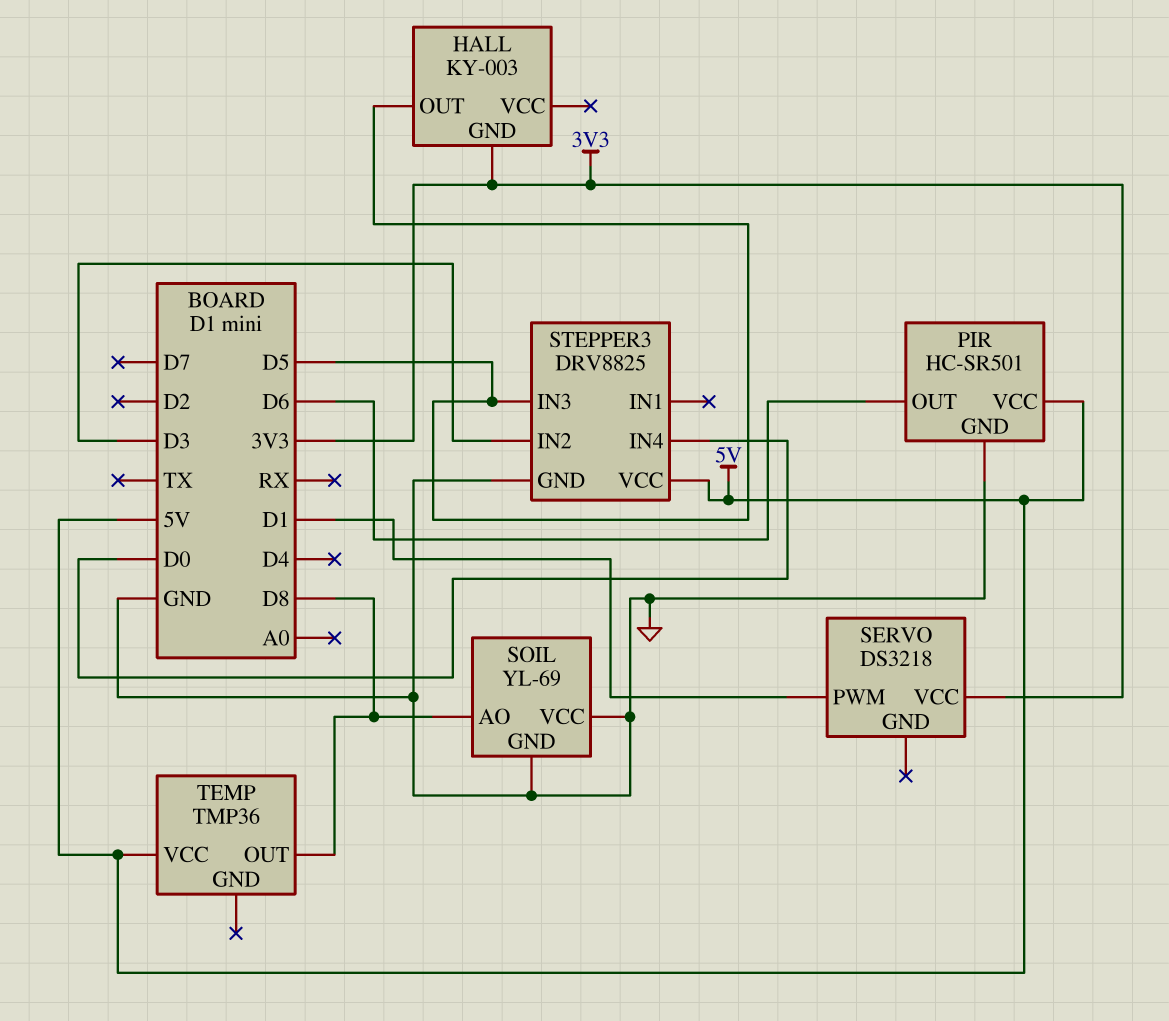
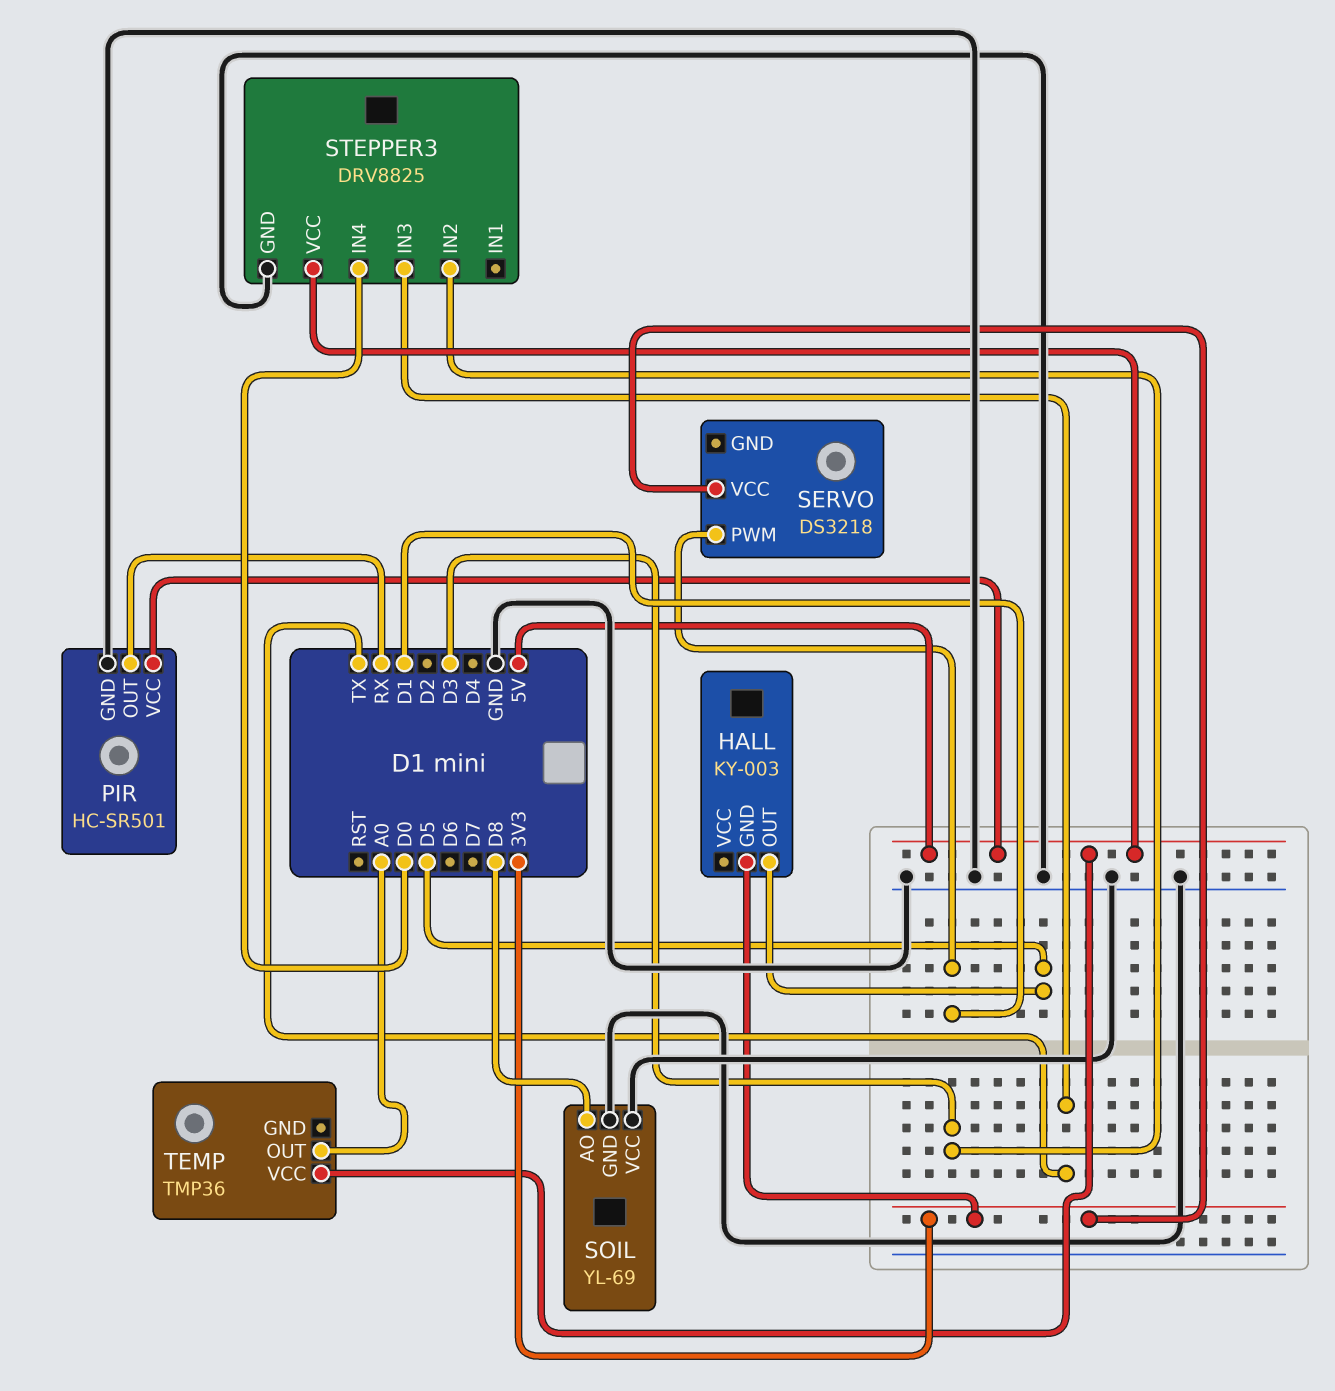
PIR pin OUT: D6 -> RX
STEPPER3 pin IN3: D5 -> TX
TEMP pin OUT: D8 -> A0

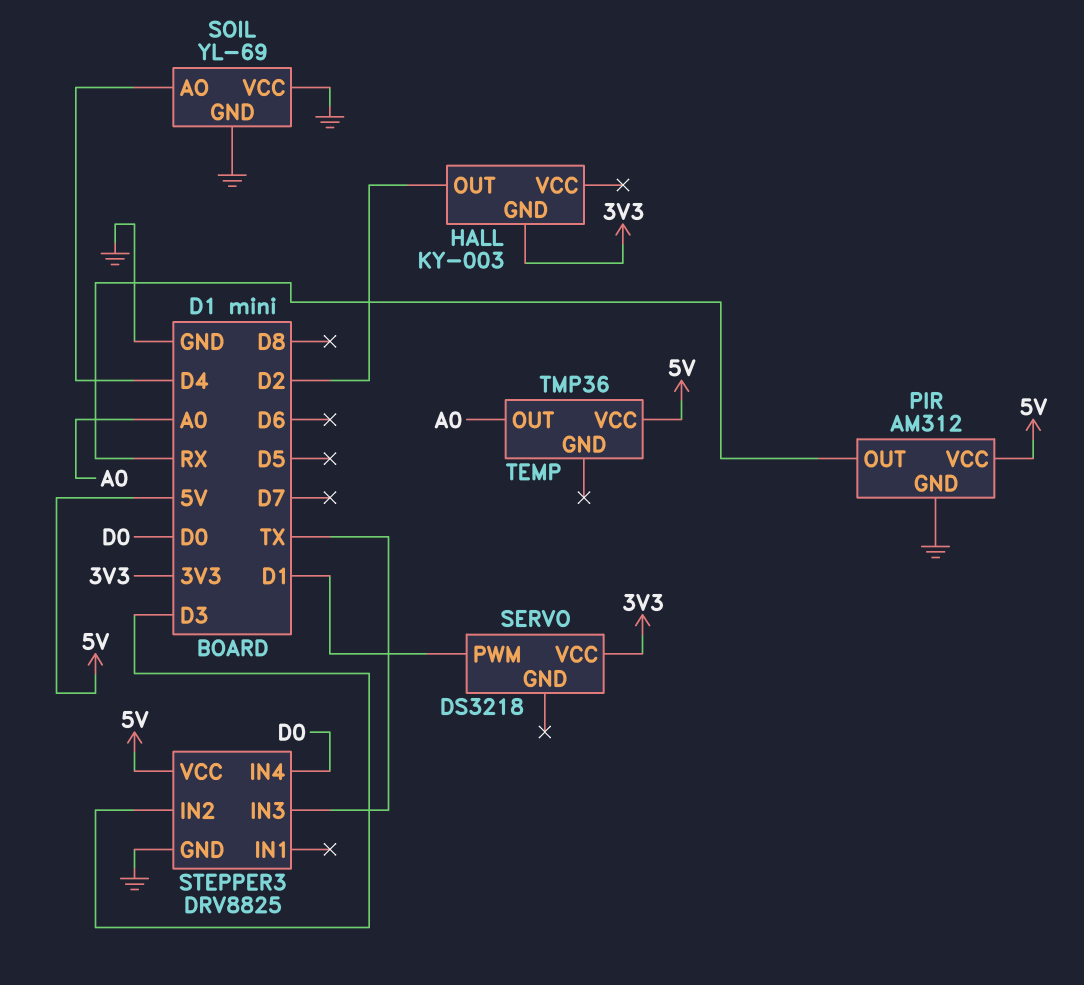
HALL pin OUT: D5 -> D2
PIR: HC-SR501 -> AM312
SOIL pin AO: D8 -> D4

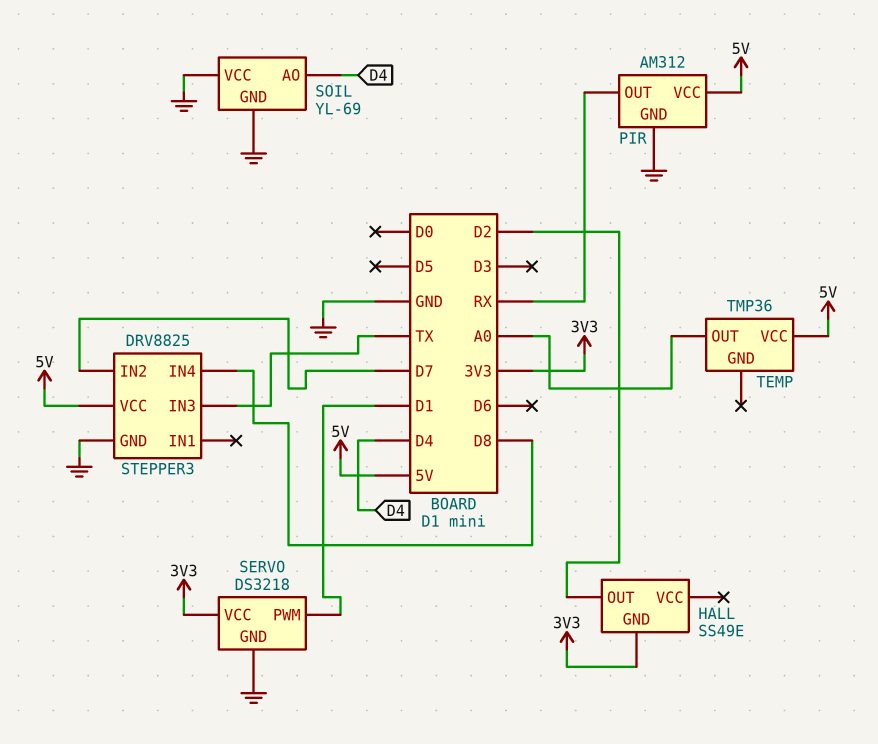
HALL: KY-003 -> SS49E
SERVO pin GND: none -> GND
STEPPER3 pin IN2: D3 -> D7
STEPPER3 pin IN4: D0 -> D8

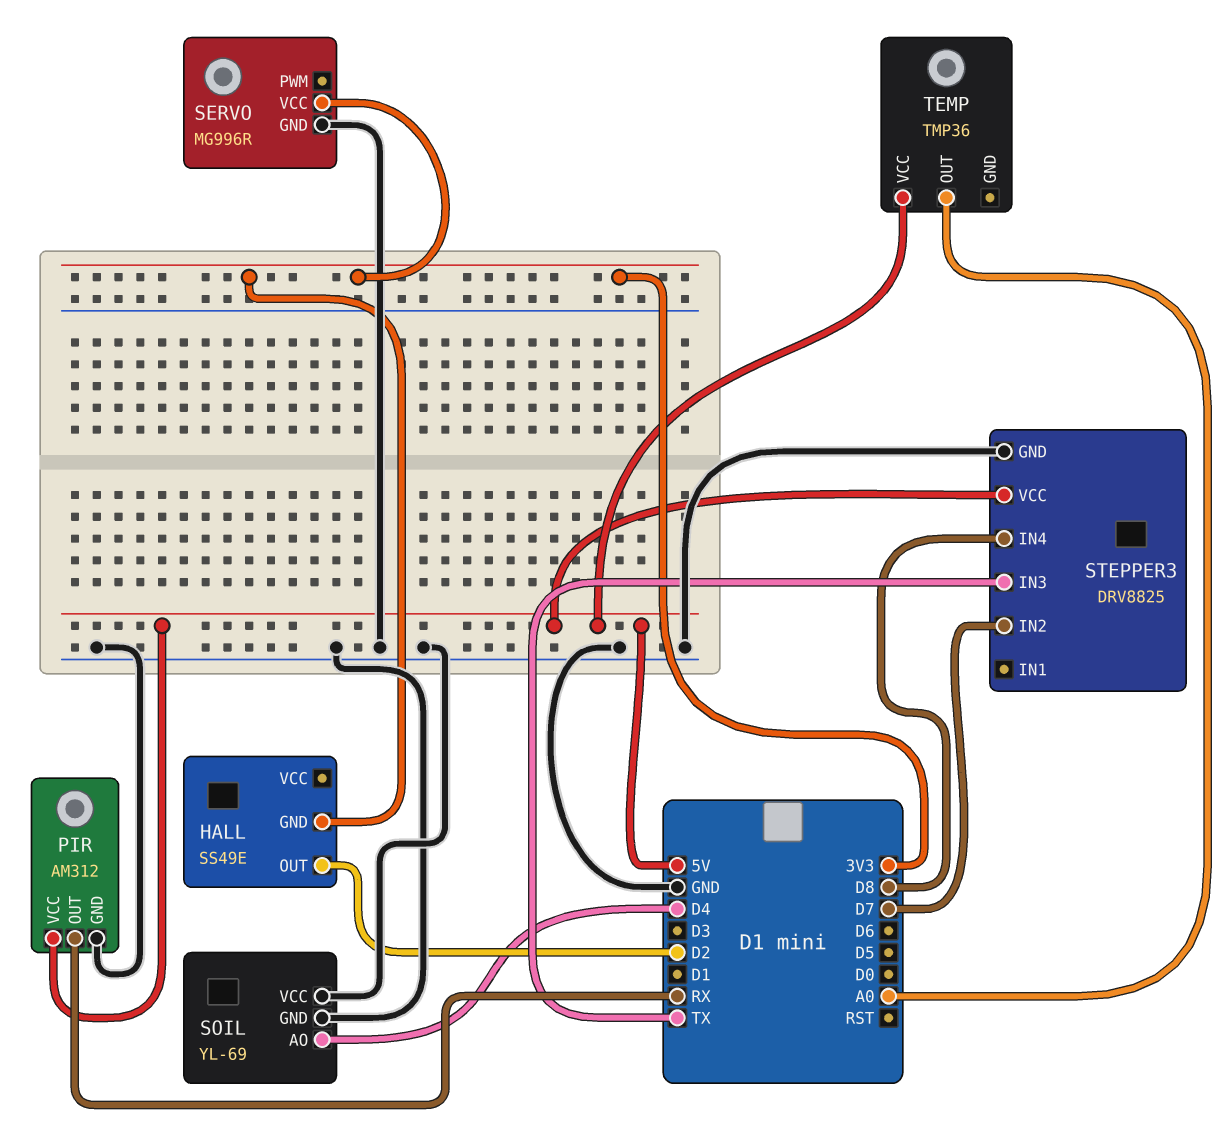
SERVO: DS3218 -> MG996R
SERVO pin PWM: D1 -> none

